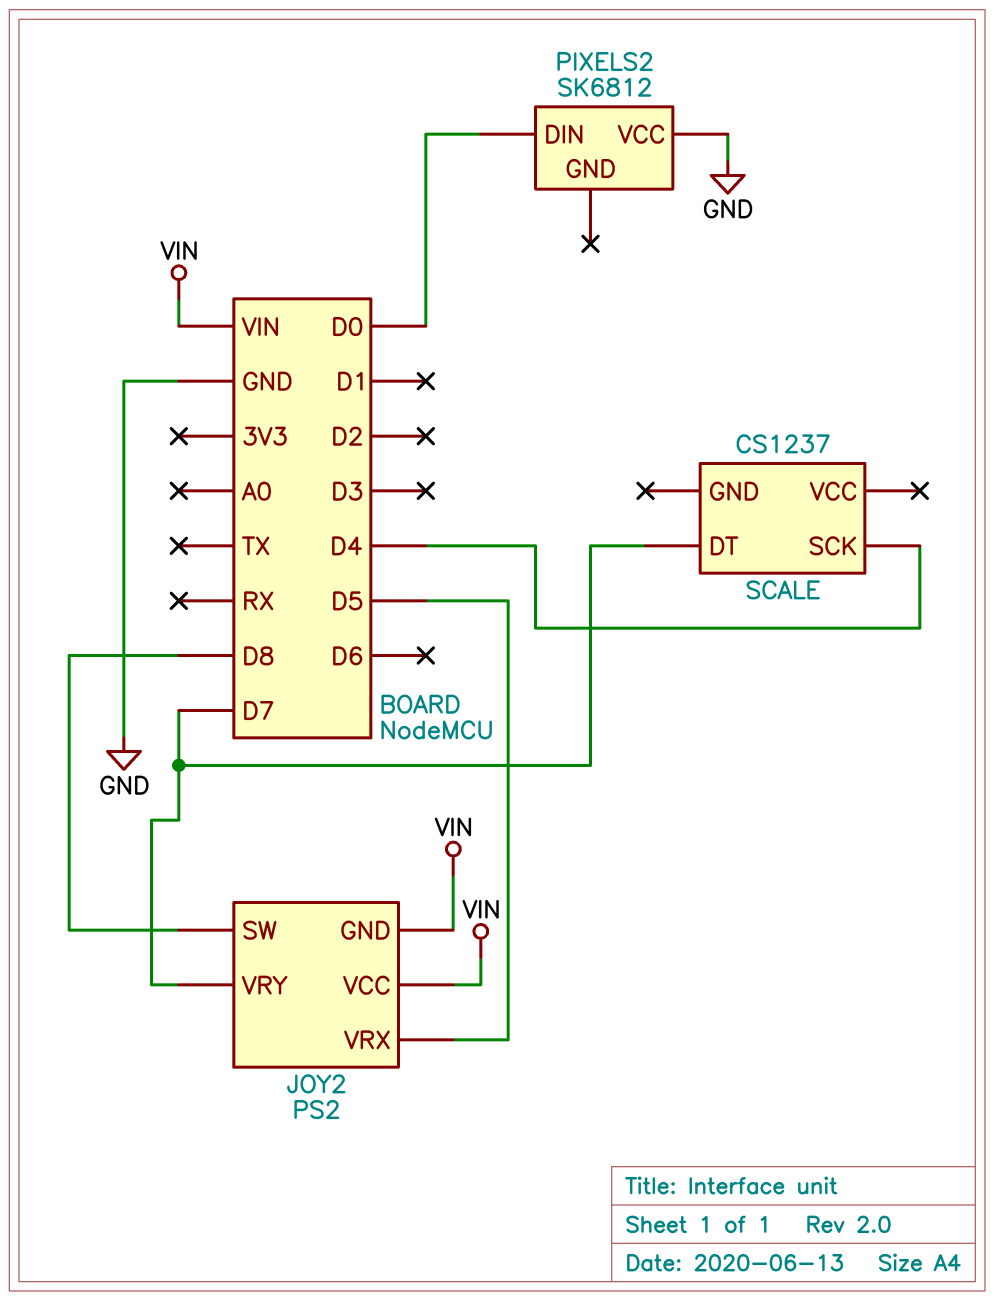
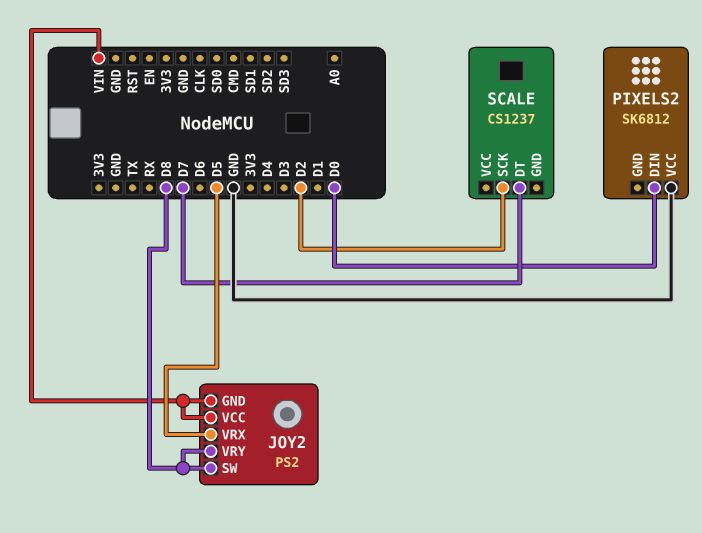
JOY2 pin VRY: D7 -> D8
SCALE pin SCK: D4 -> D2

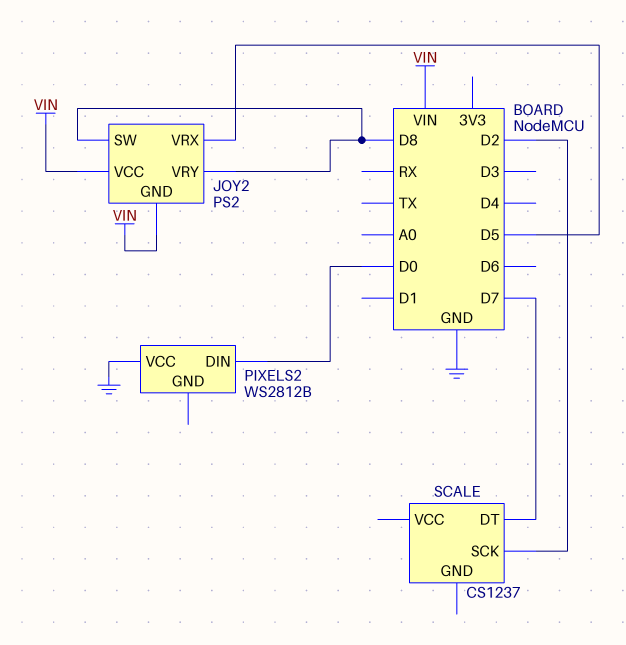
PIXELS2: SK6812 -> WS2812B

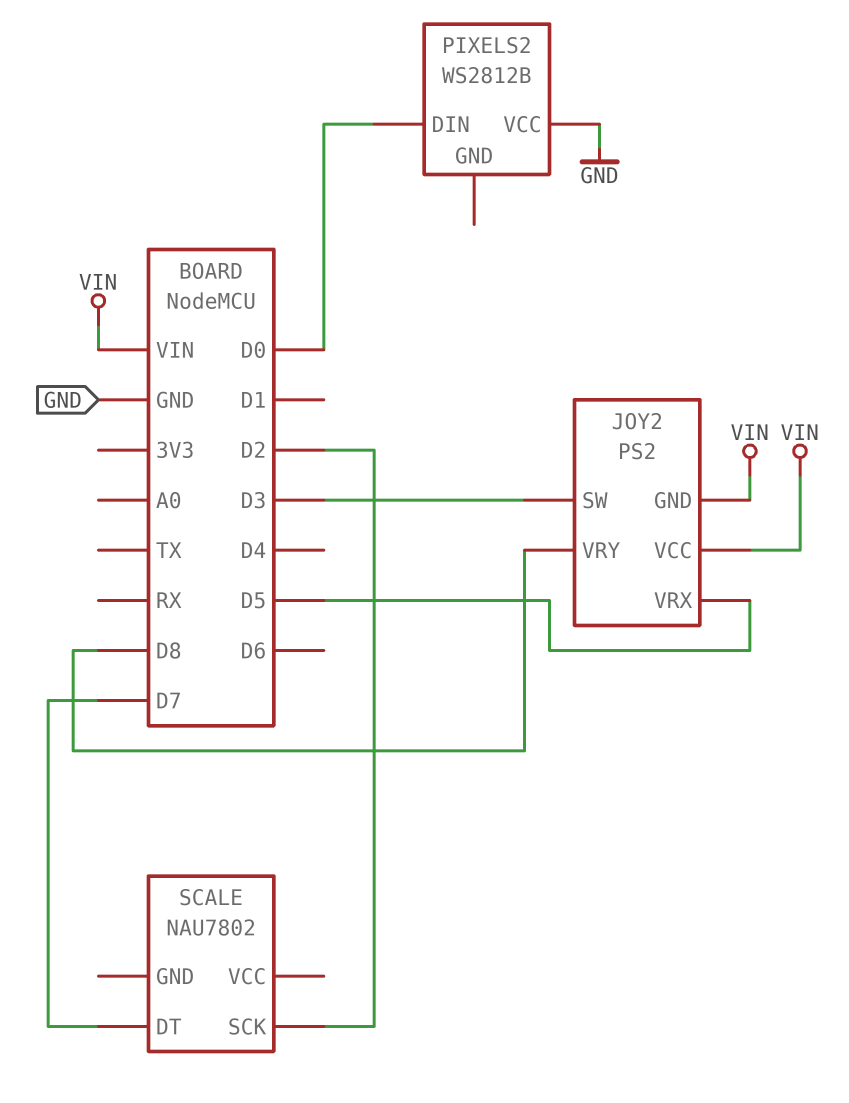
JOY2 pin SW: D8 -> D3
SCALE: CS1237 -> NAU7802

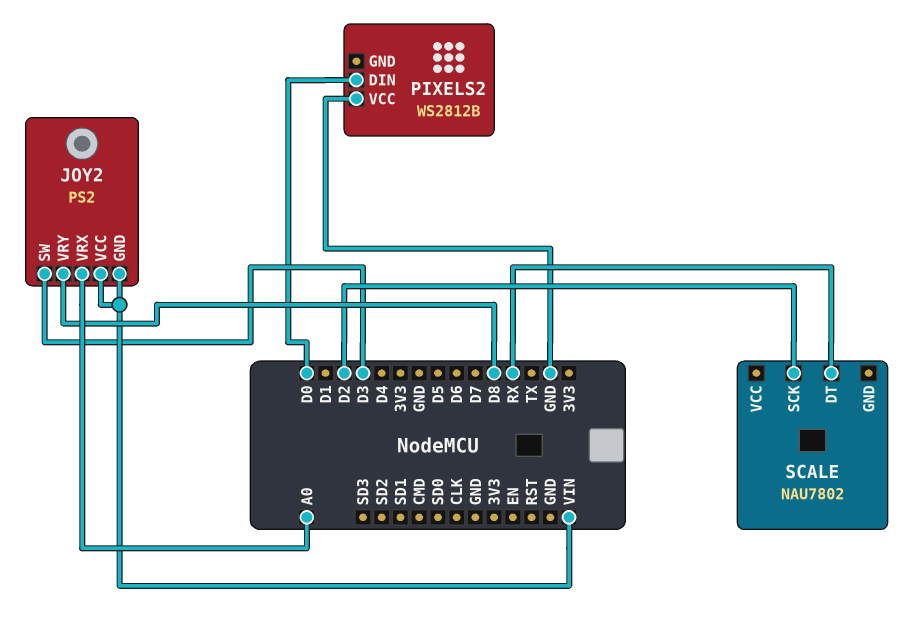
JOY2 pin VRX: D5 -> A0
SCALE pin DT: D7 -> RX

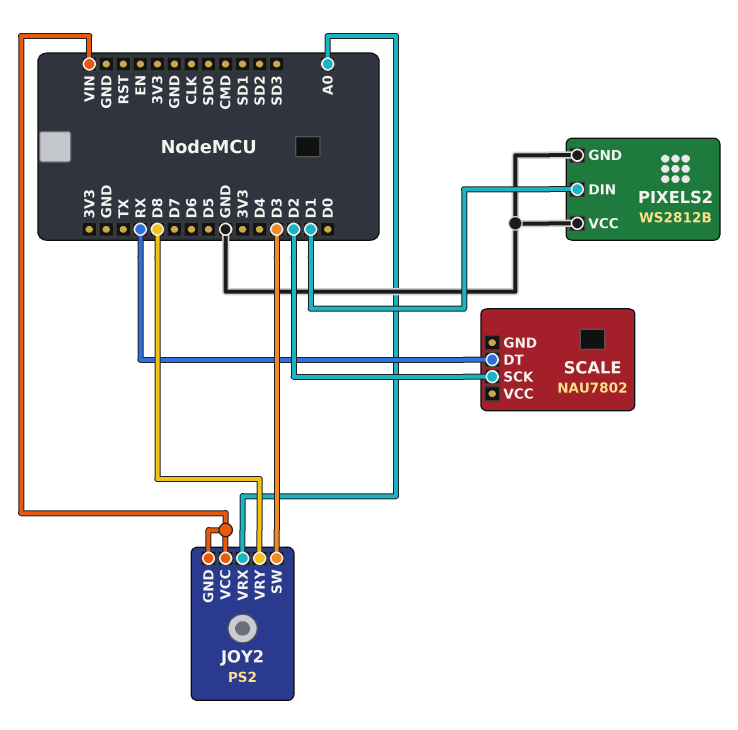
PIXELS2 pin DIN: D0 -> D1
PIXELS2 pin GND: none -> GND

